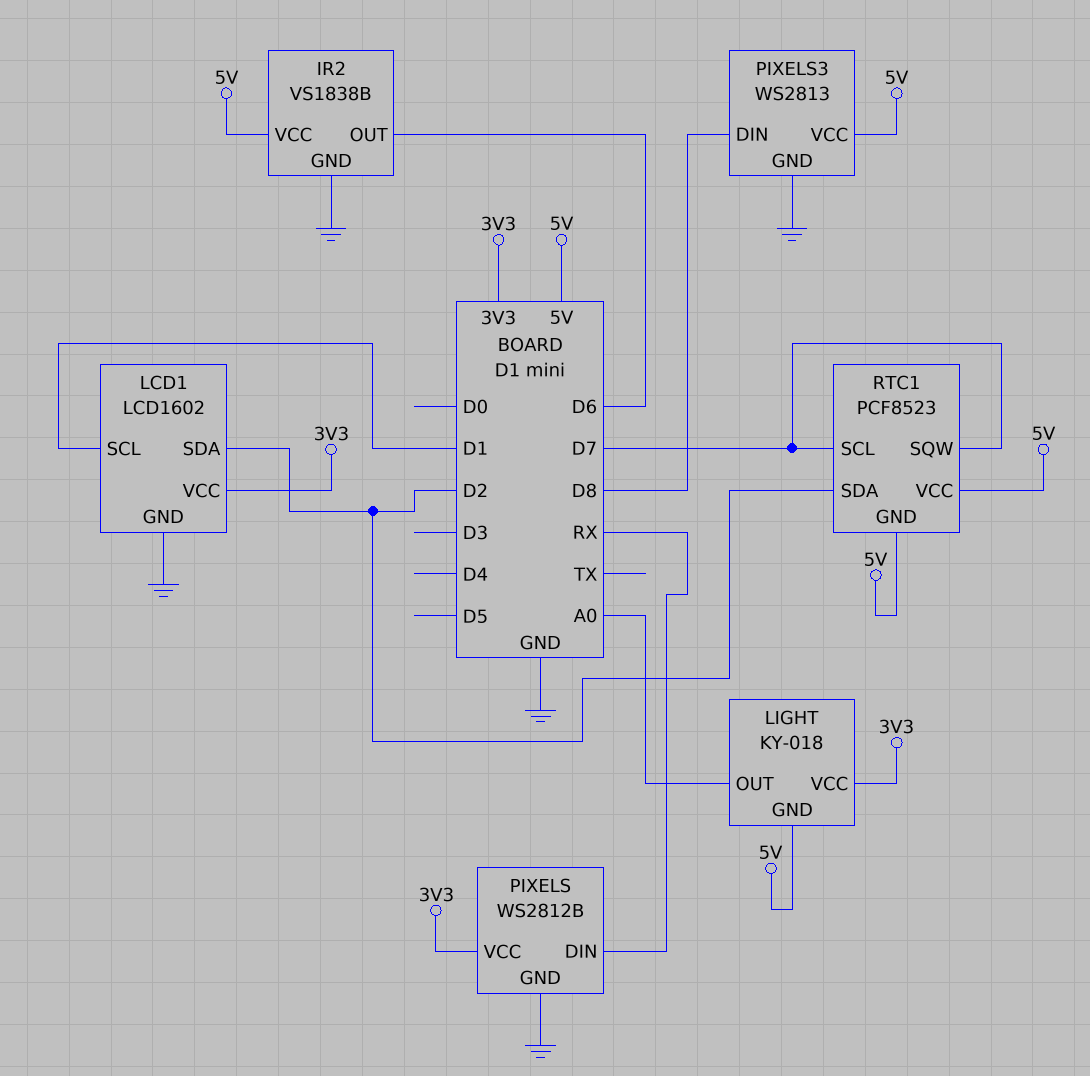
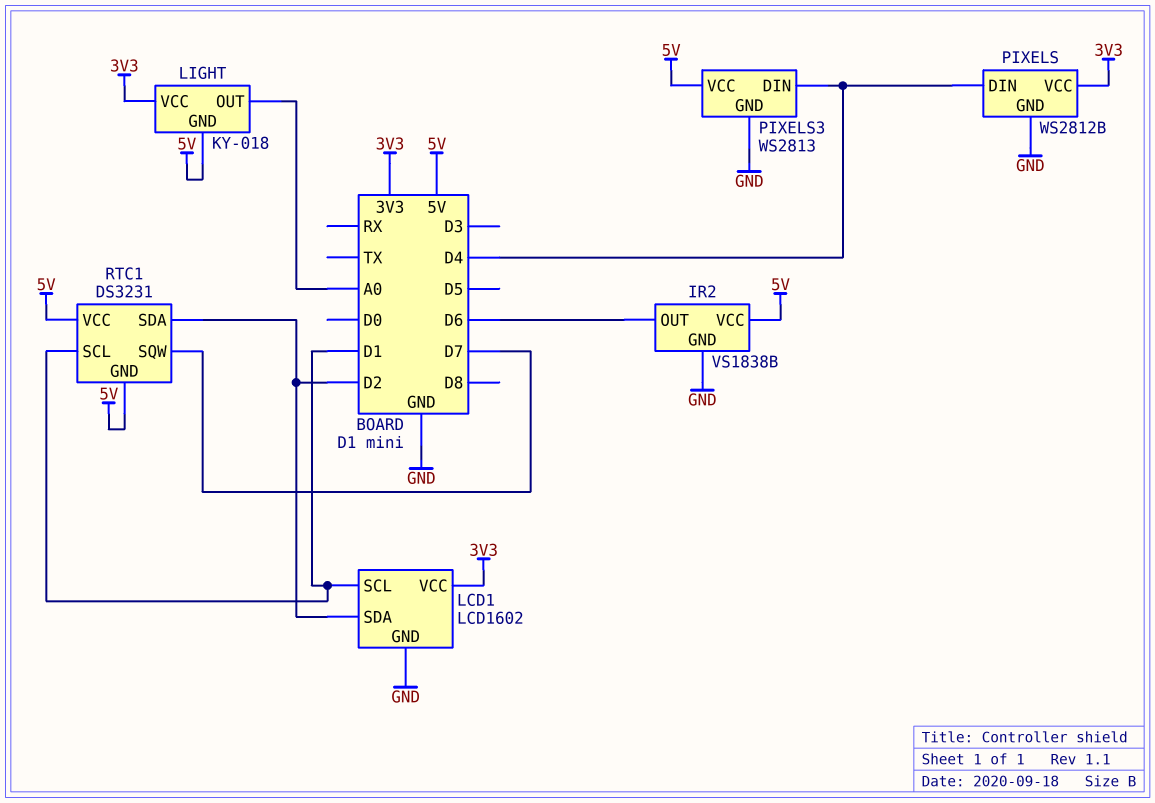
PIXELS pin DIN: RX -> D4
PIXELS3 pin DIN: D8 -> D4
RTC1: PCF8523 -> DS3231
RTC1 pin SCL: D7 -> D1

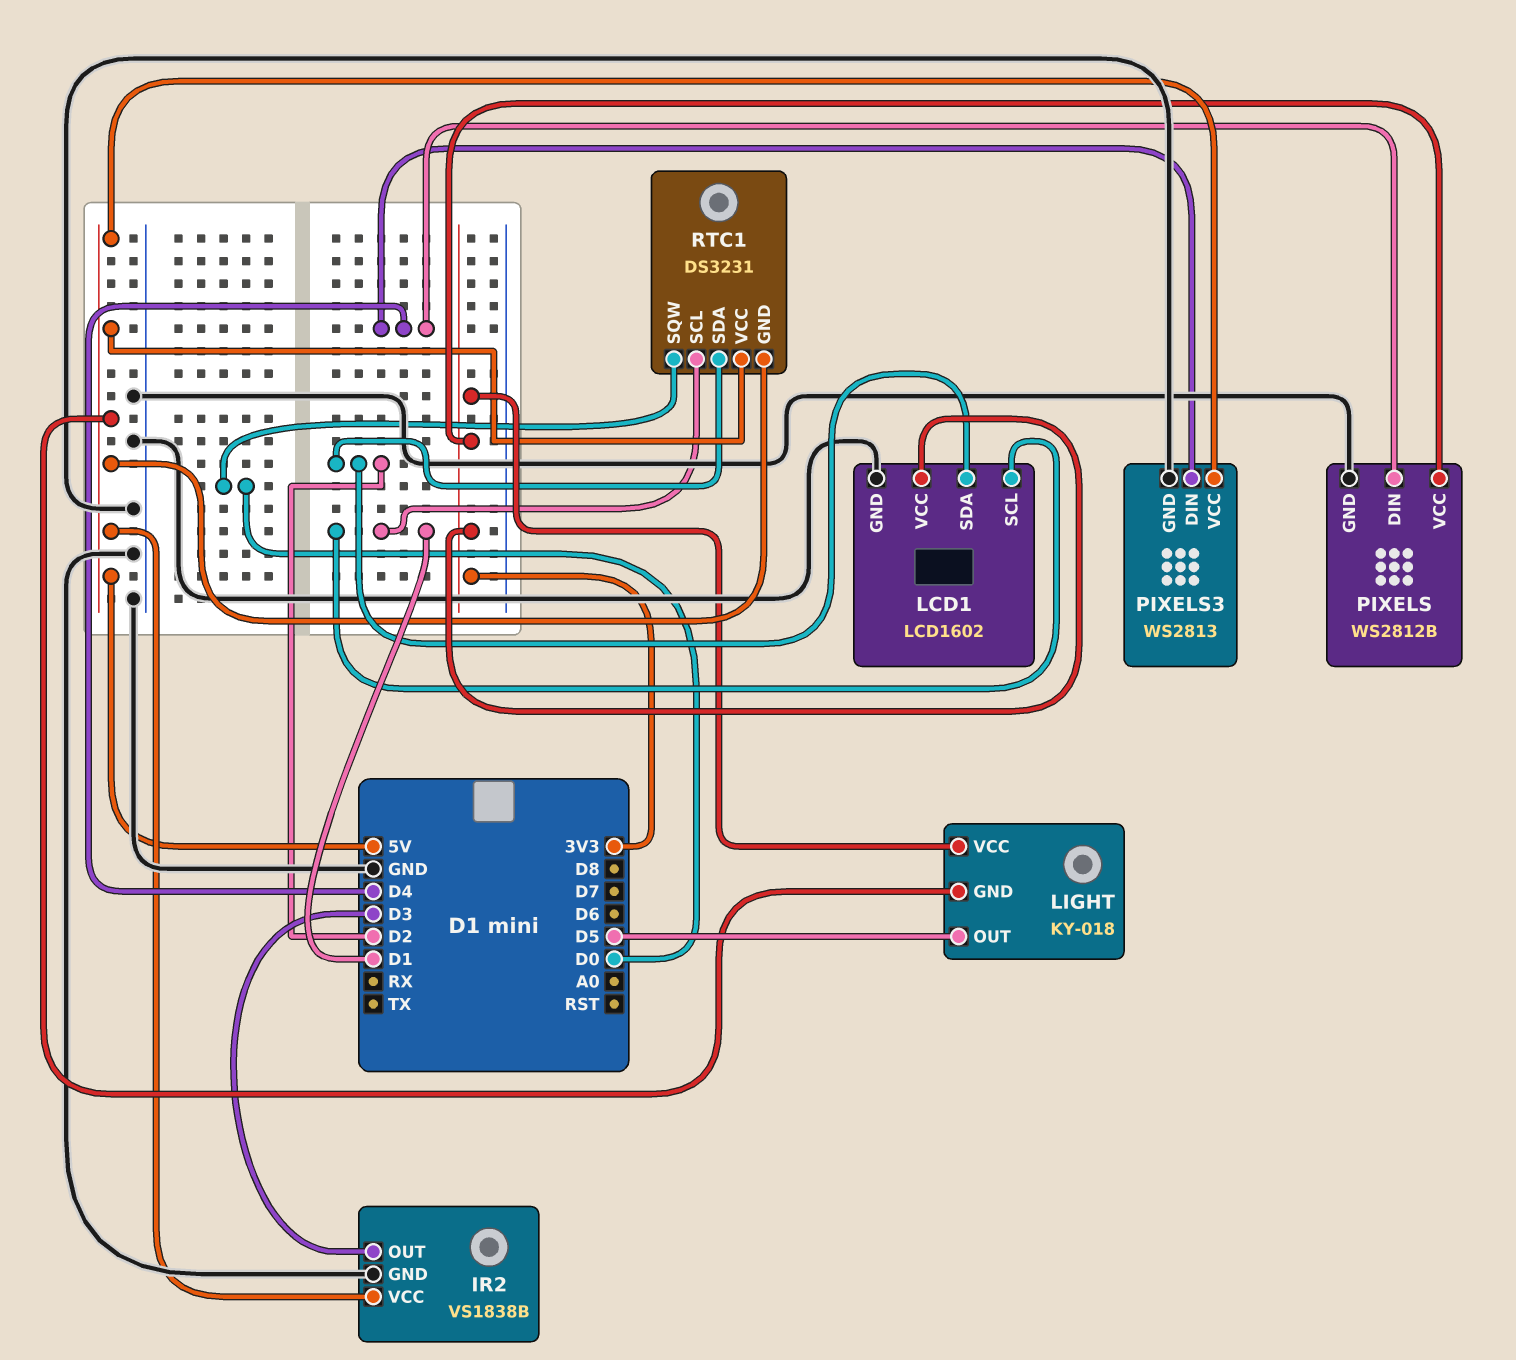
IR2 pin OUT: D6 -> D3
LIGHT pin OUT: A0 -> D5
RTC1 pin SQW: D7 -> D0

